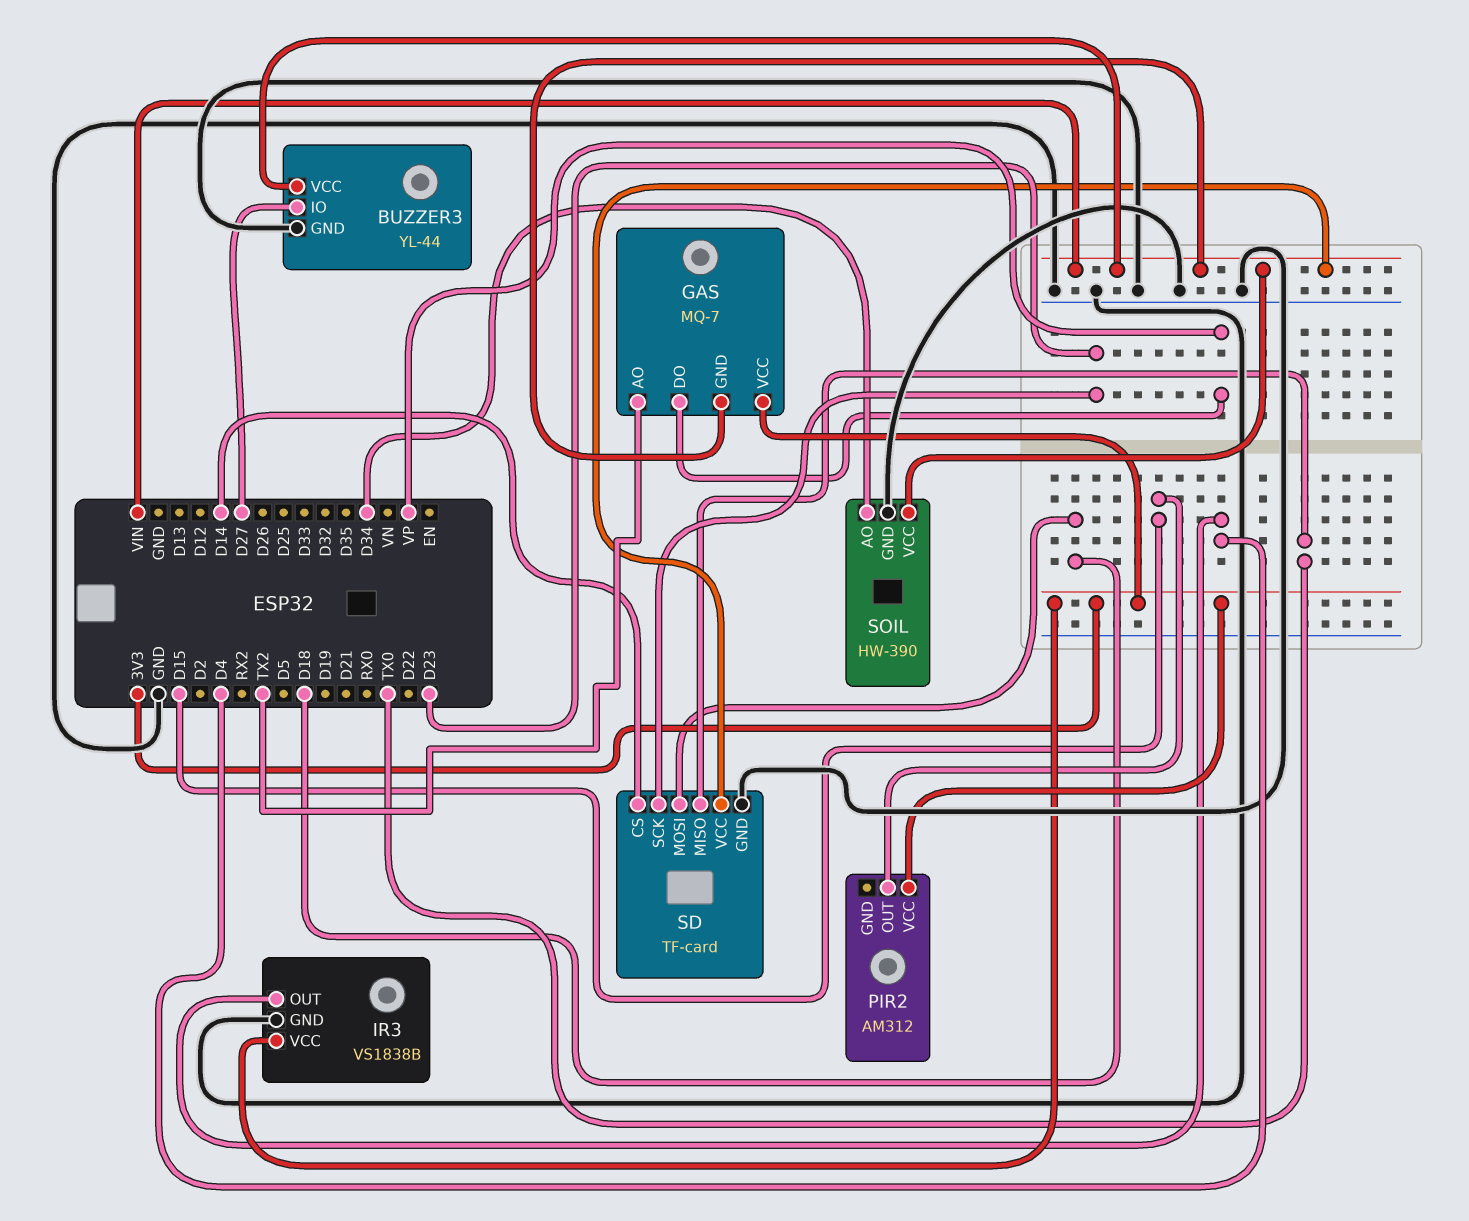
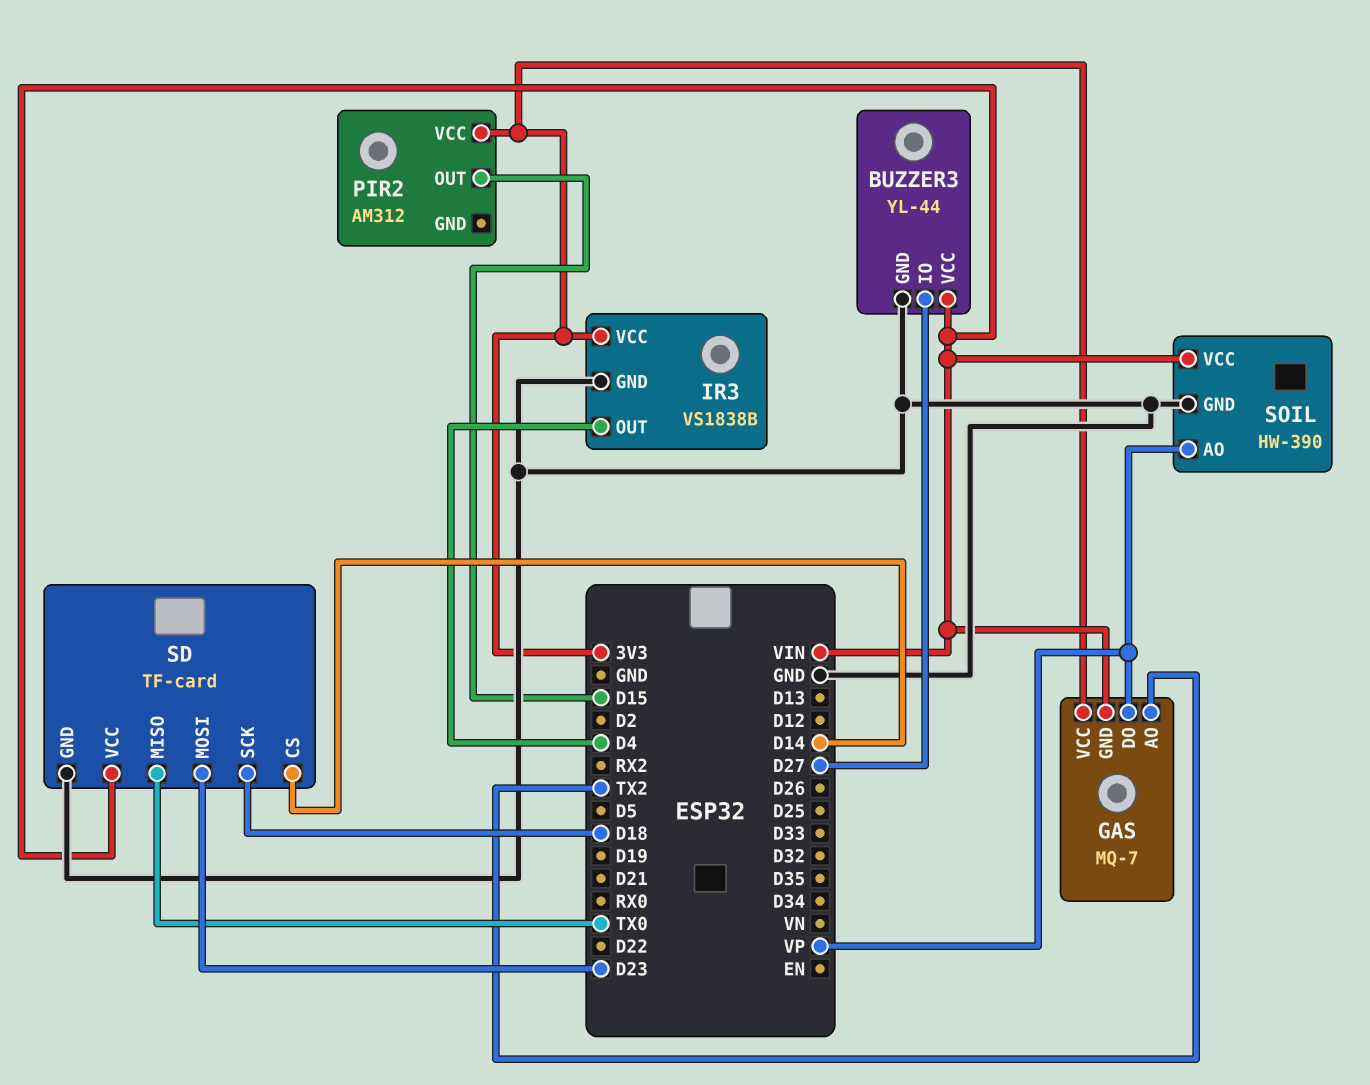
SD pin MOSI: D18 -> D23
SD pin SCK: D23 -> D18
SOIL pin AO: D34 -> VP

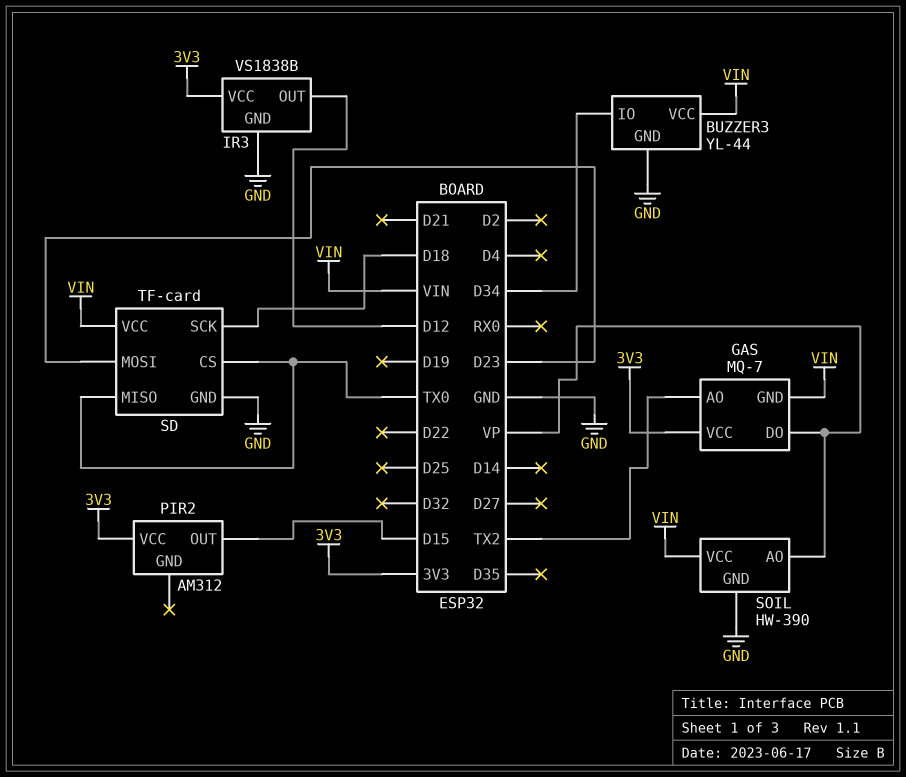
BUZZER3 pin IO: D27 -> D34
IR3 pin OUT: D4 -> D12
SD pin CS: D14 -> TX0

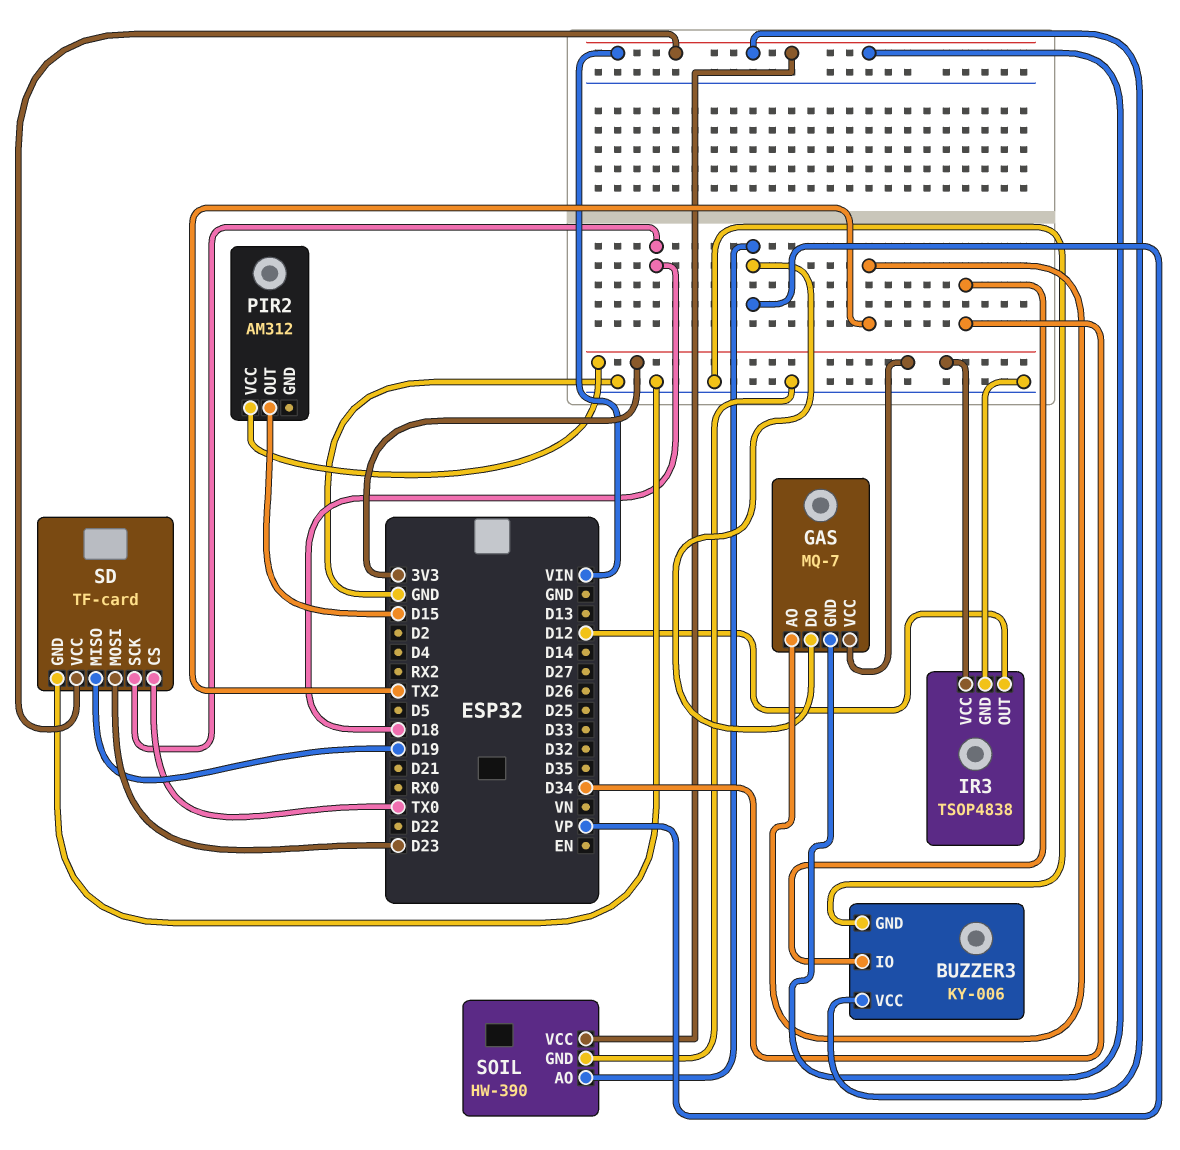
BUZZER3: YL-44 -> KY-006
IR3: VS1838B -> TSOP4838
SD pin MISO: TX0 -> D19

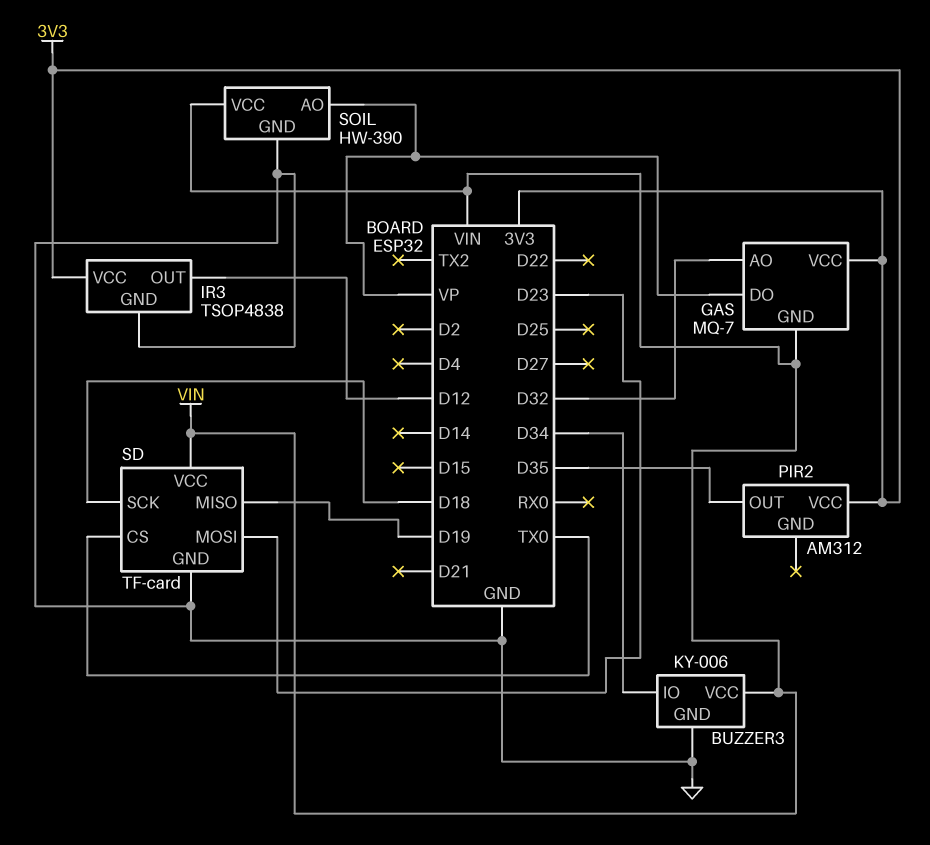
GAS pin AO: TX2 -> D32
PIR2 pin OUT: D15 -> D35

